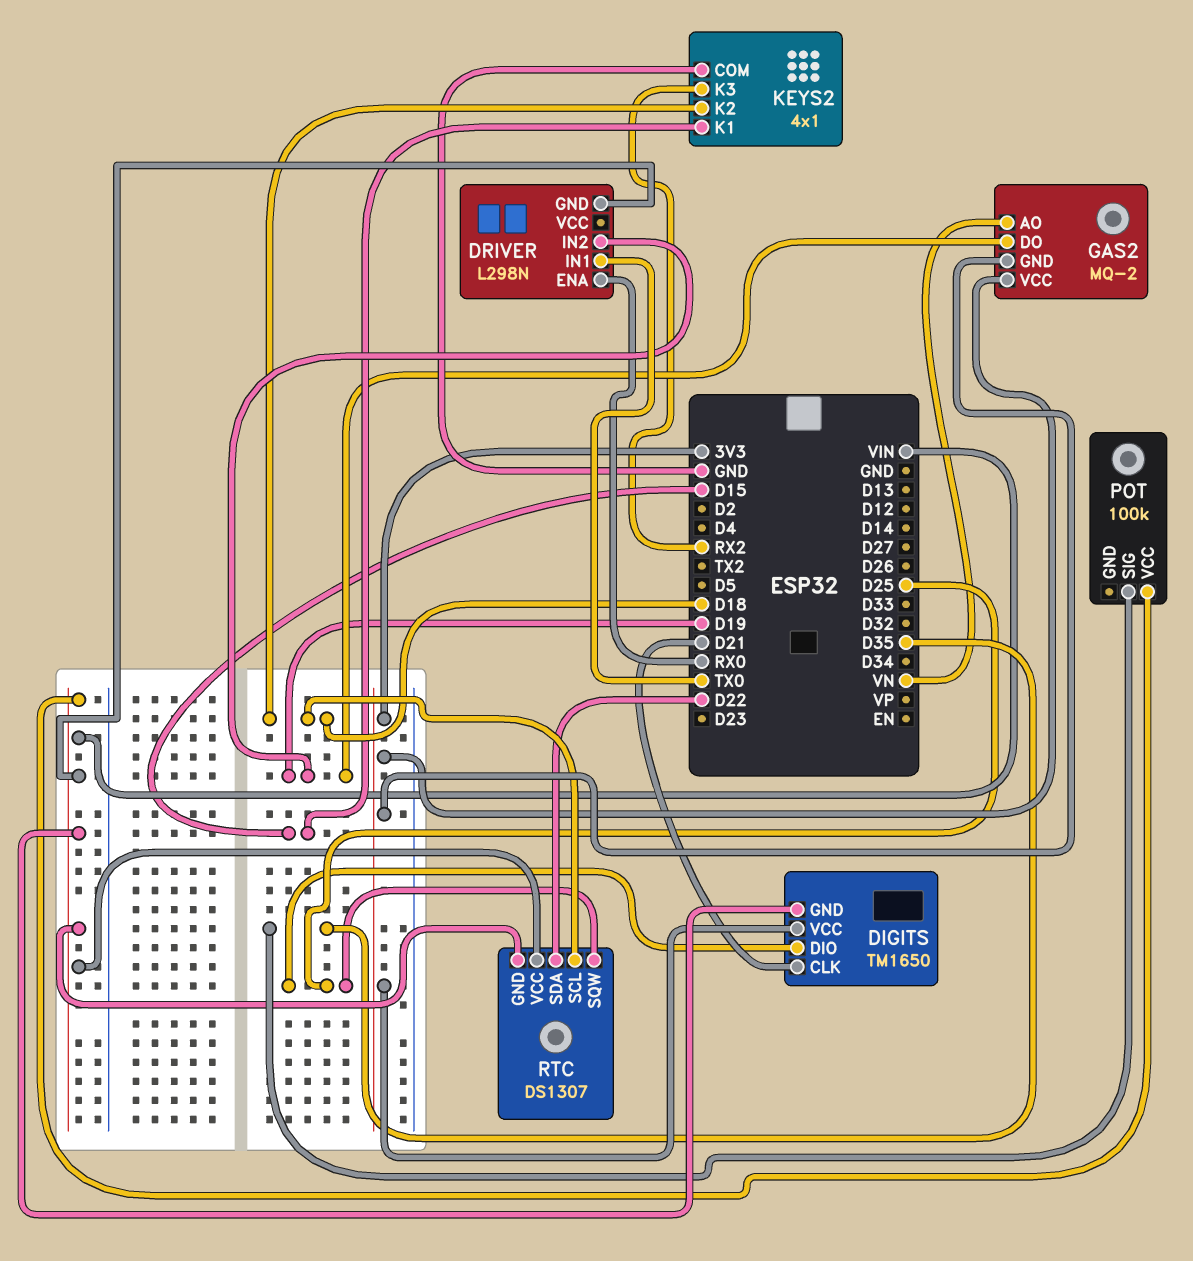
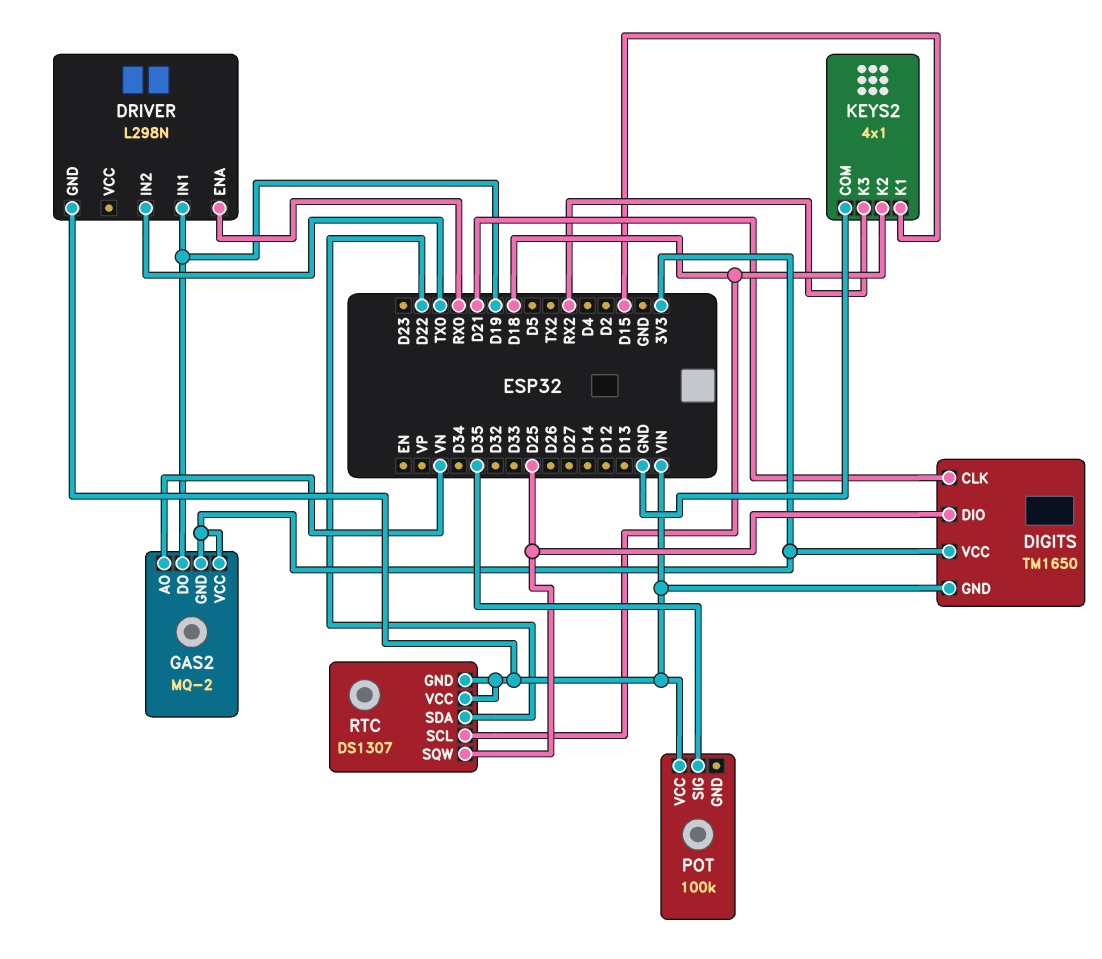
DRIVER pin IN1: TX0 -> D19
DRIVER pin IN2: D19 -> TX0

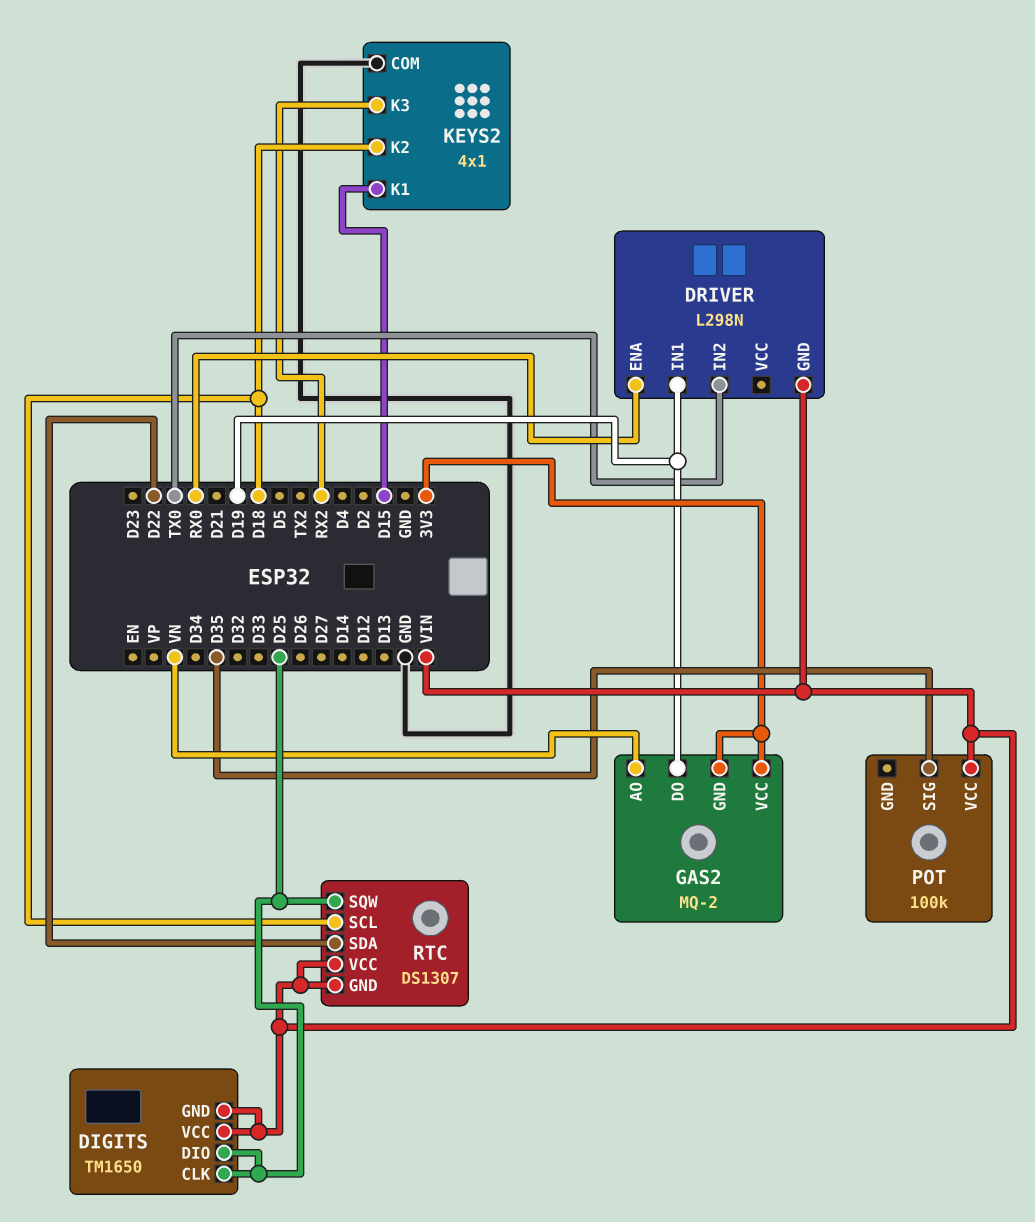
DIGITS pin CLK: D21 -> D25
DIGITS pin VCC: 3V3 -> VIN

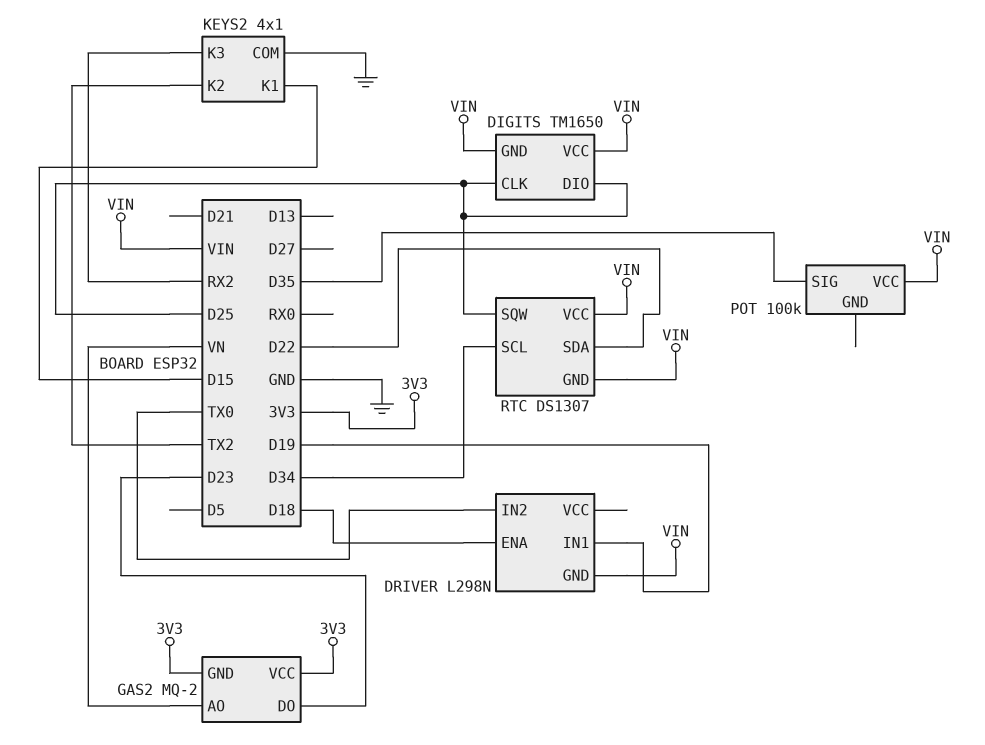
DRIVER pin ENA: RX0 -> D18
GAS2 pin DO: D19 -> D23
KEYS2 pin K2: D18 -> TX2
RTC pin SCL: D18 -> D34

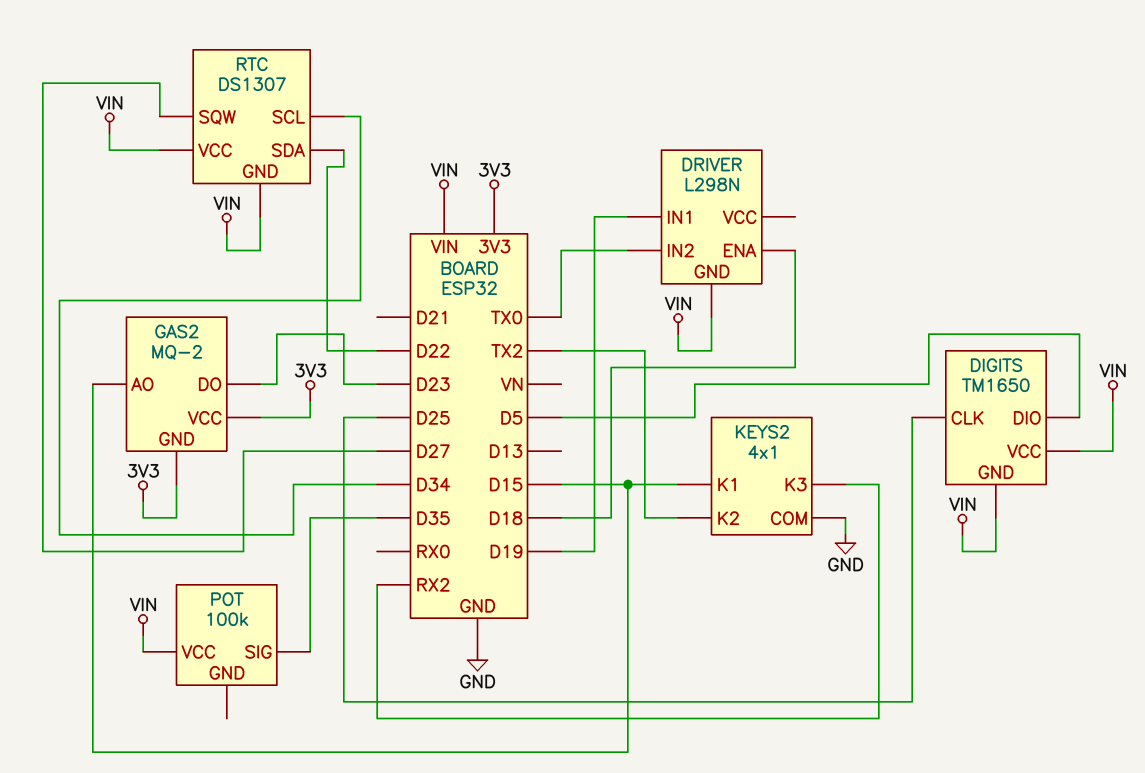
DIGITS pin DIO: D25 -> D5
GAS2 pin AO: VN -> D15
RTC pin SQW: D25 -> D27

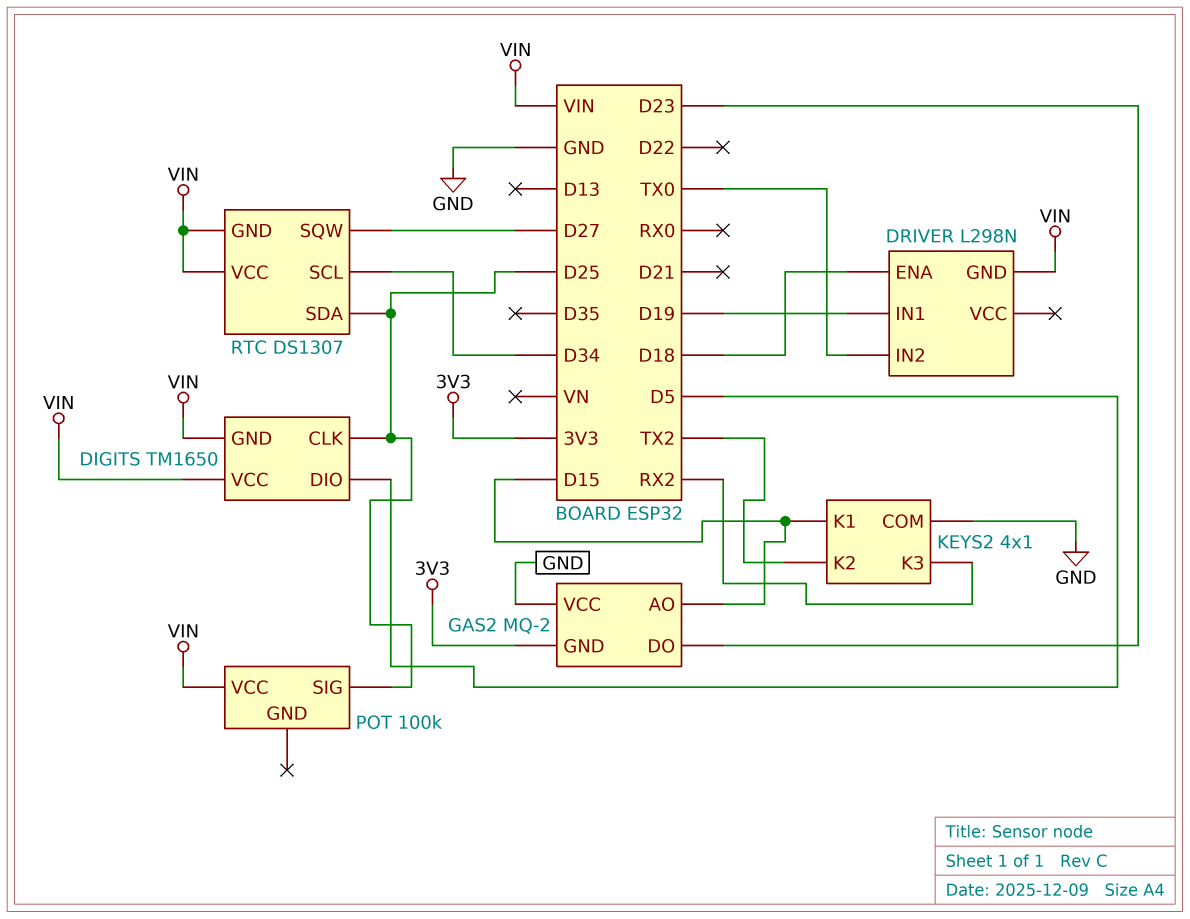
GAS2 pin VCC: 3V3 -> GND
POT pin SIG: D35 -> D25
RTC pin SDA: D22 -> D25

